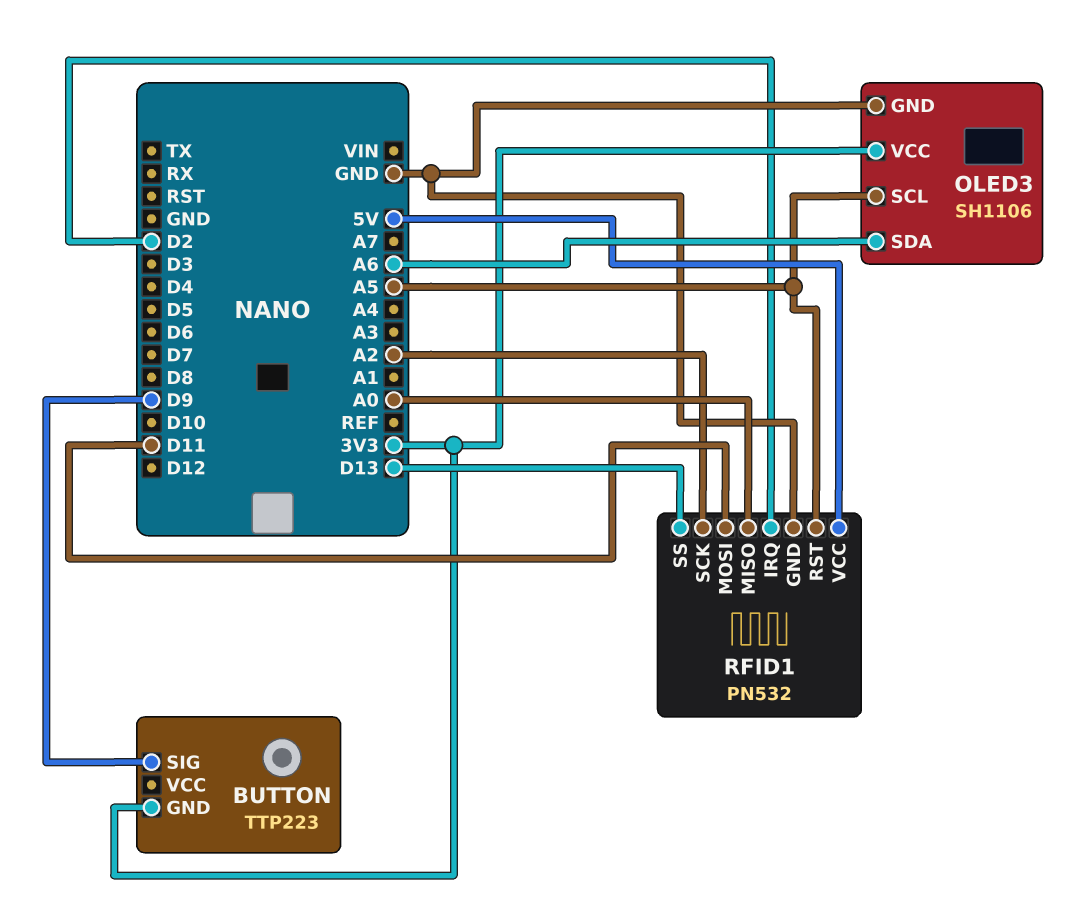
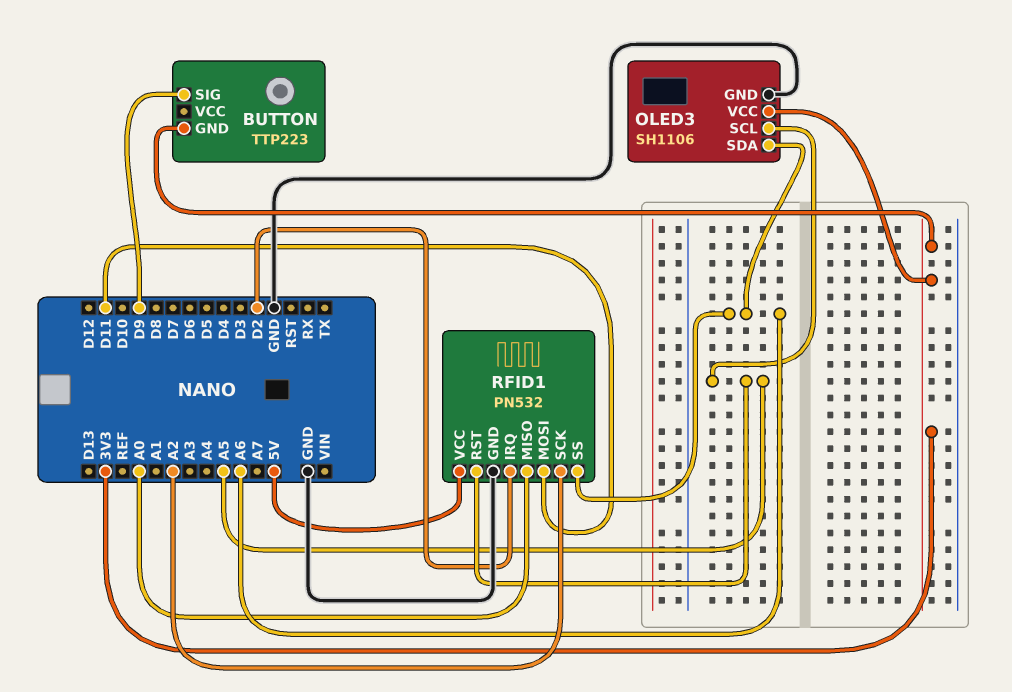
RFID1 pin SS: D13 -> A6

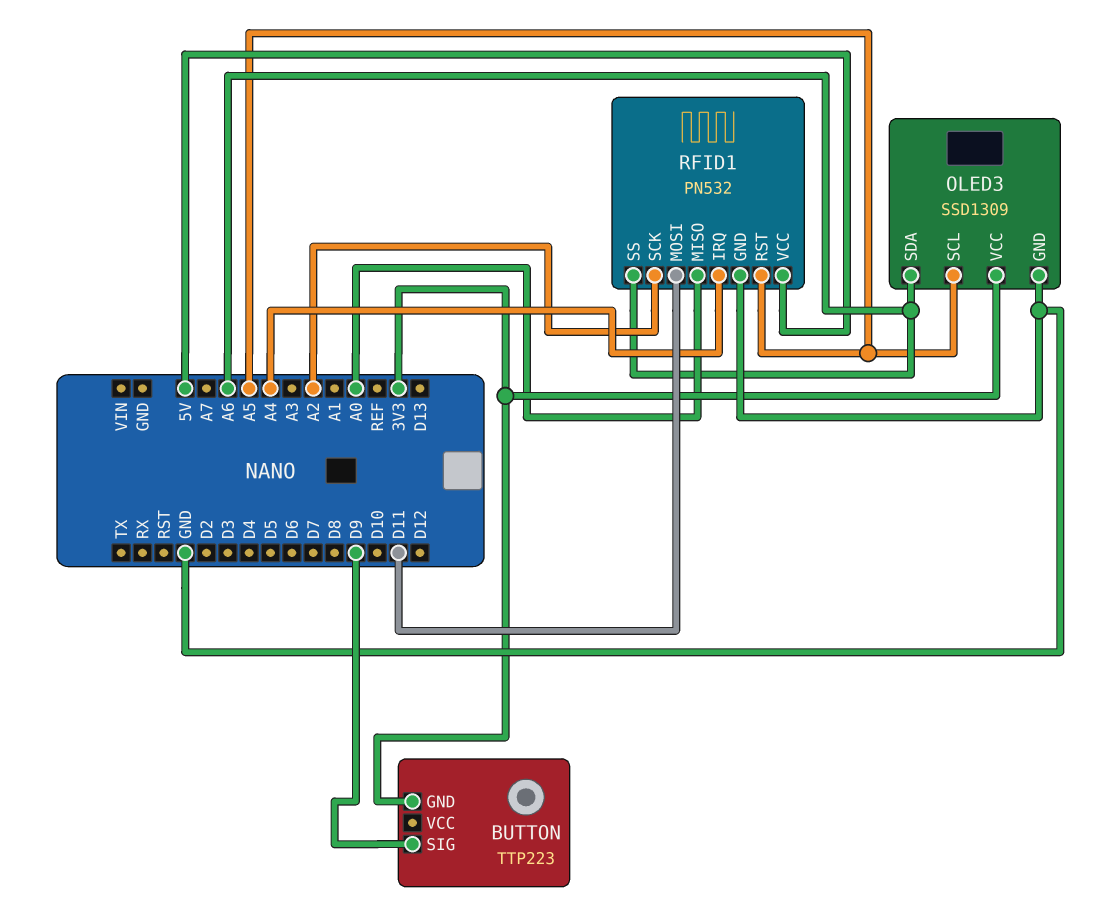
OLED3: SH1106 -> SSD1309
RFID1 pin IRQ: D2 -> A4

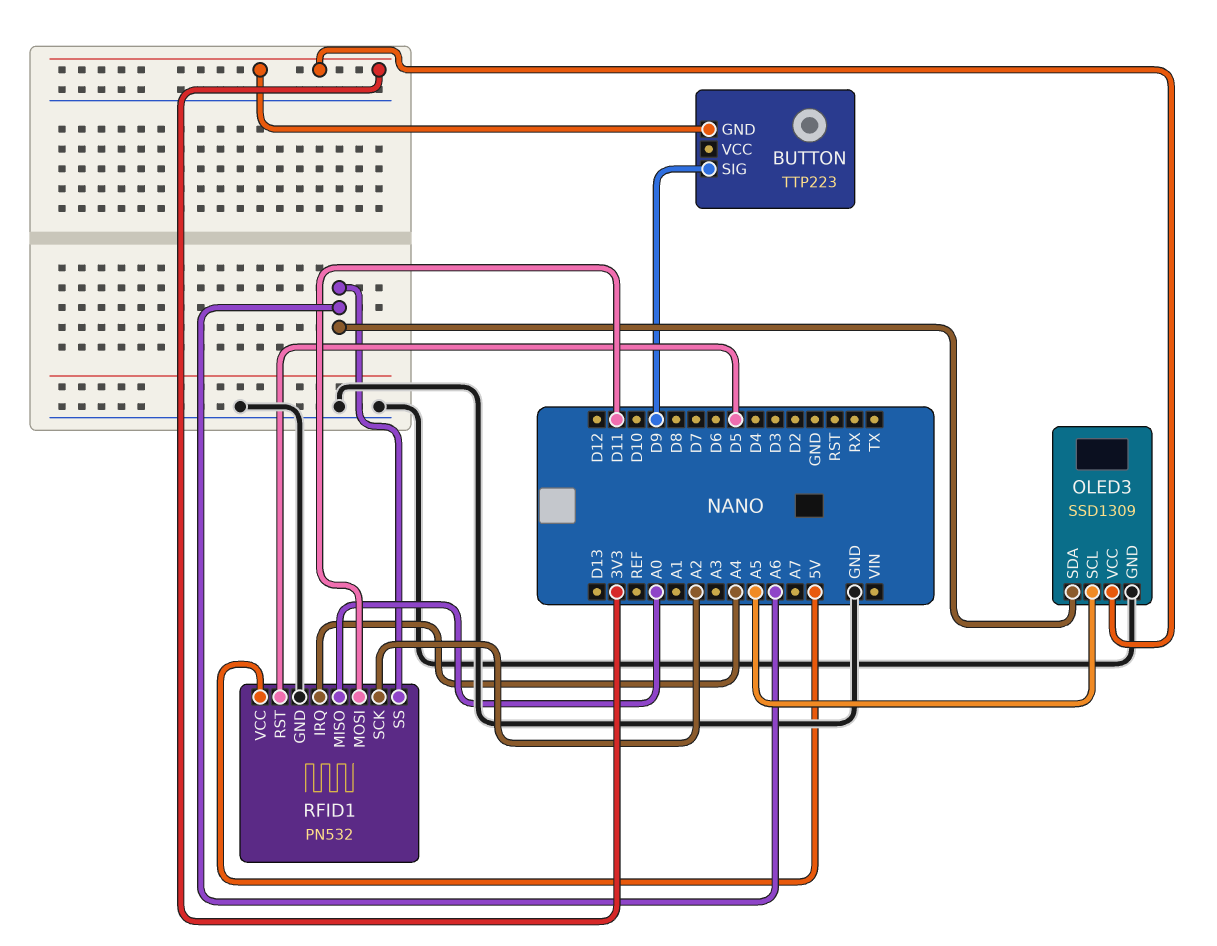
RFID1 pin RST: A5 -> D5

